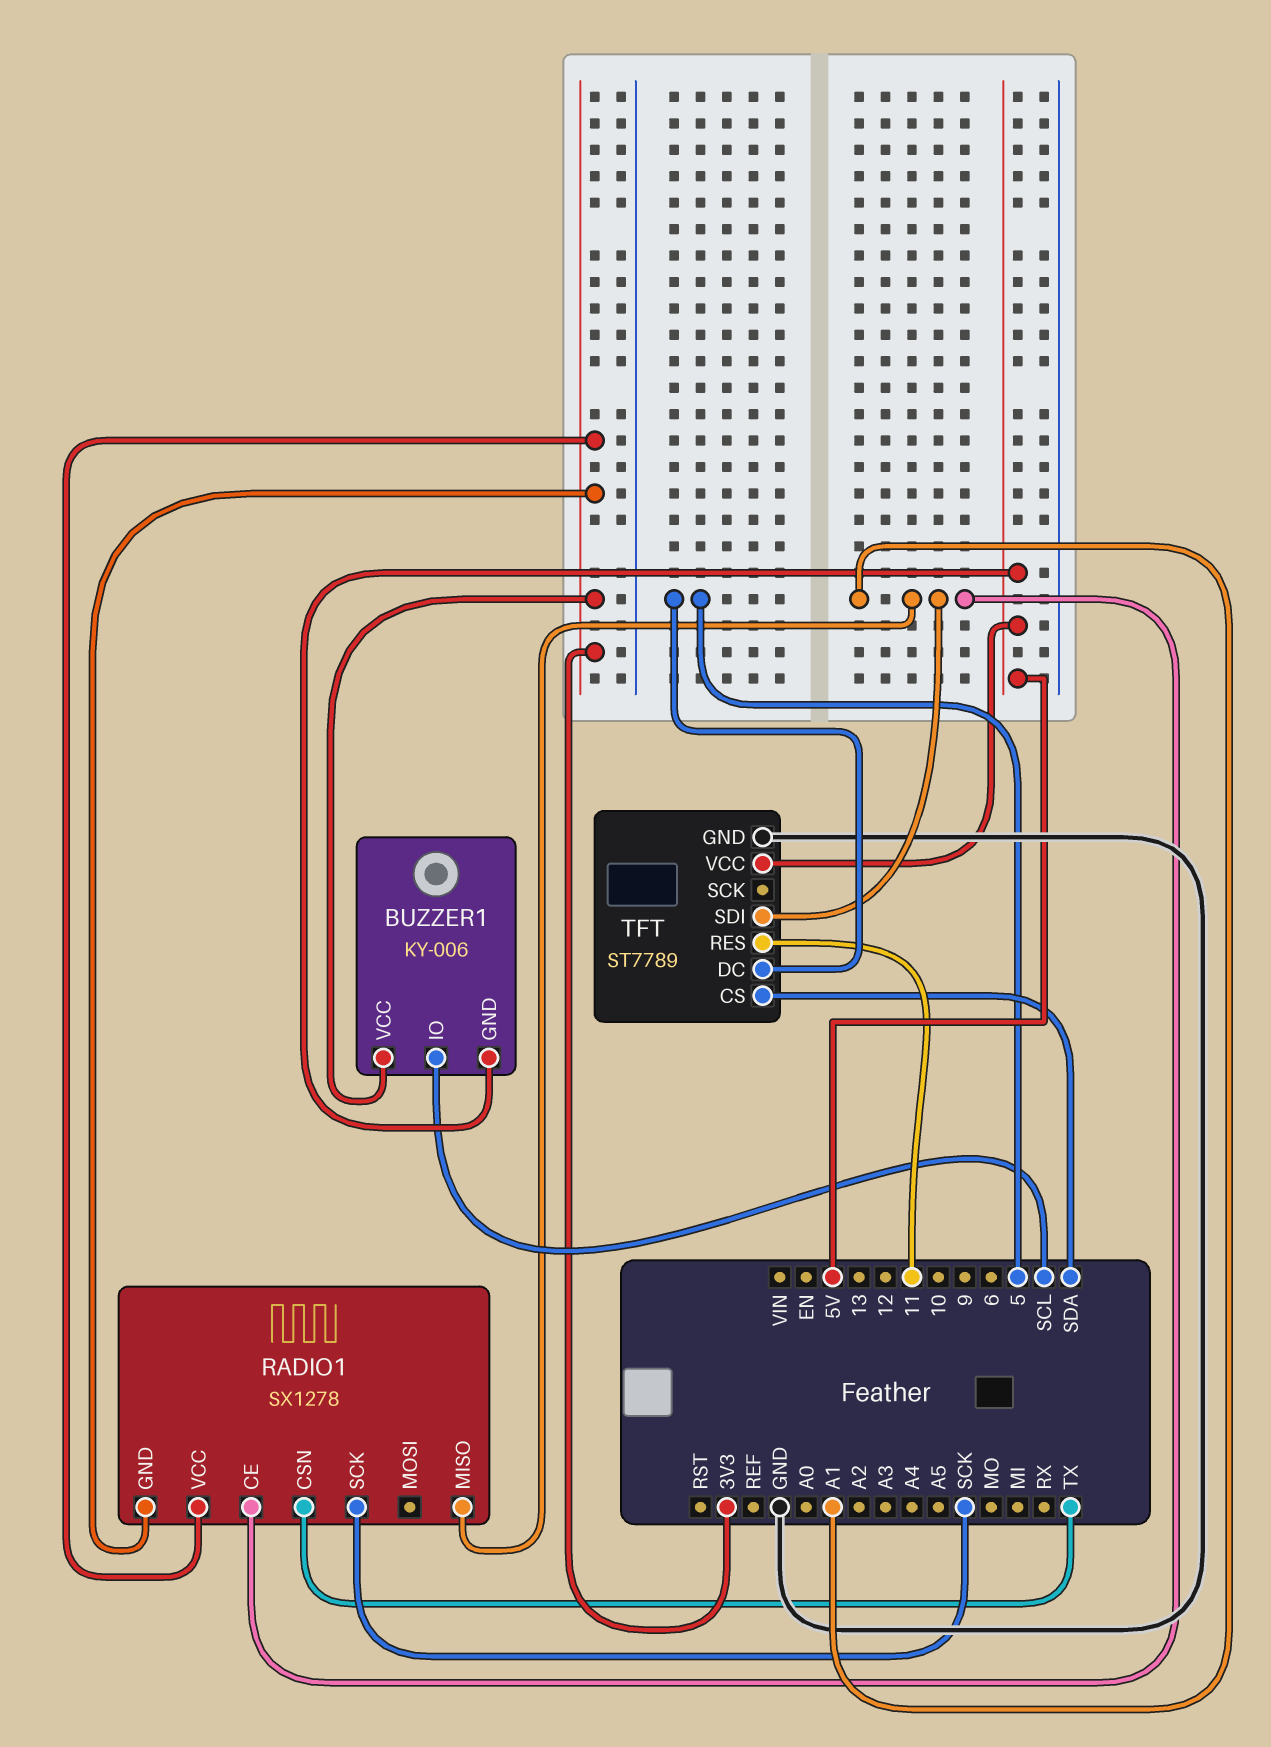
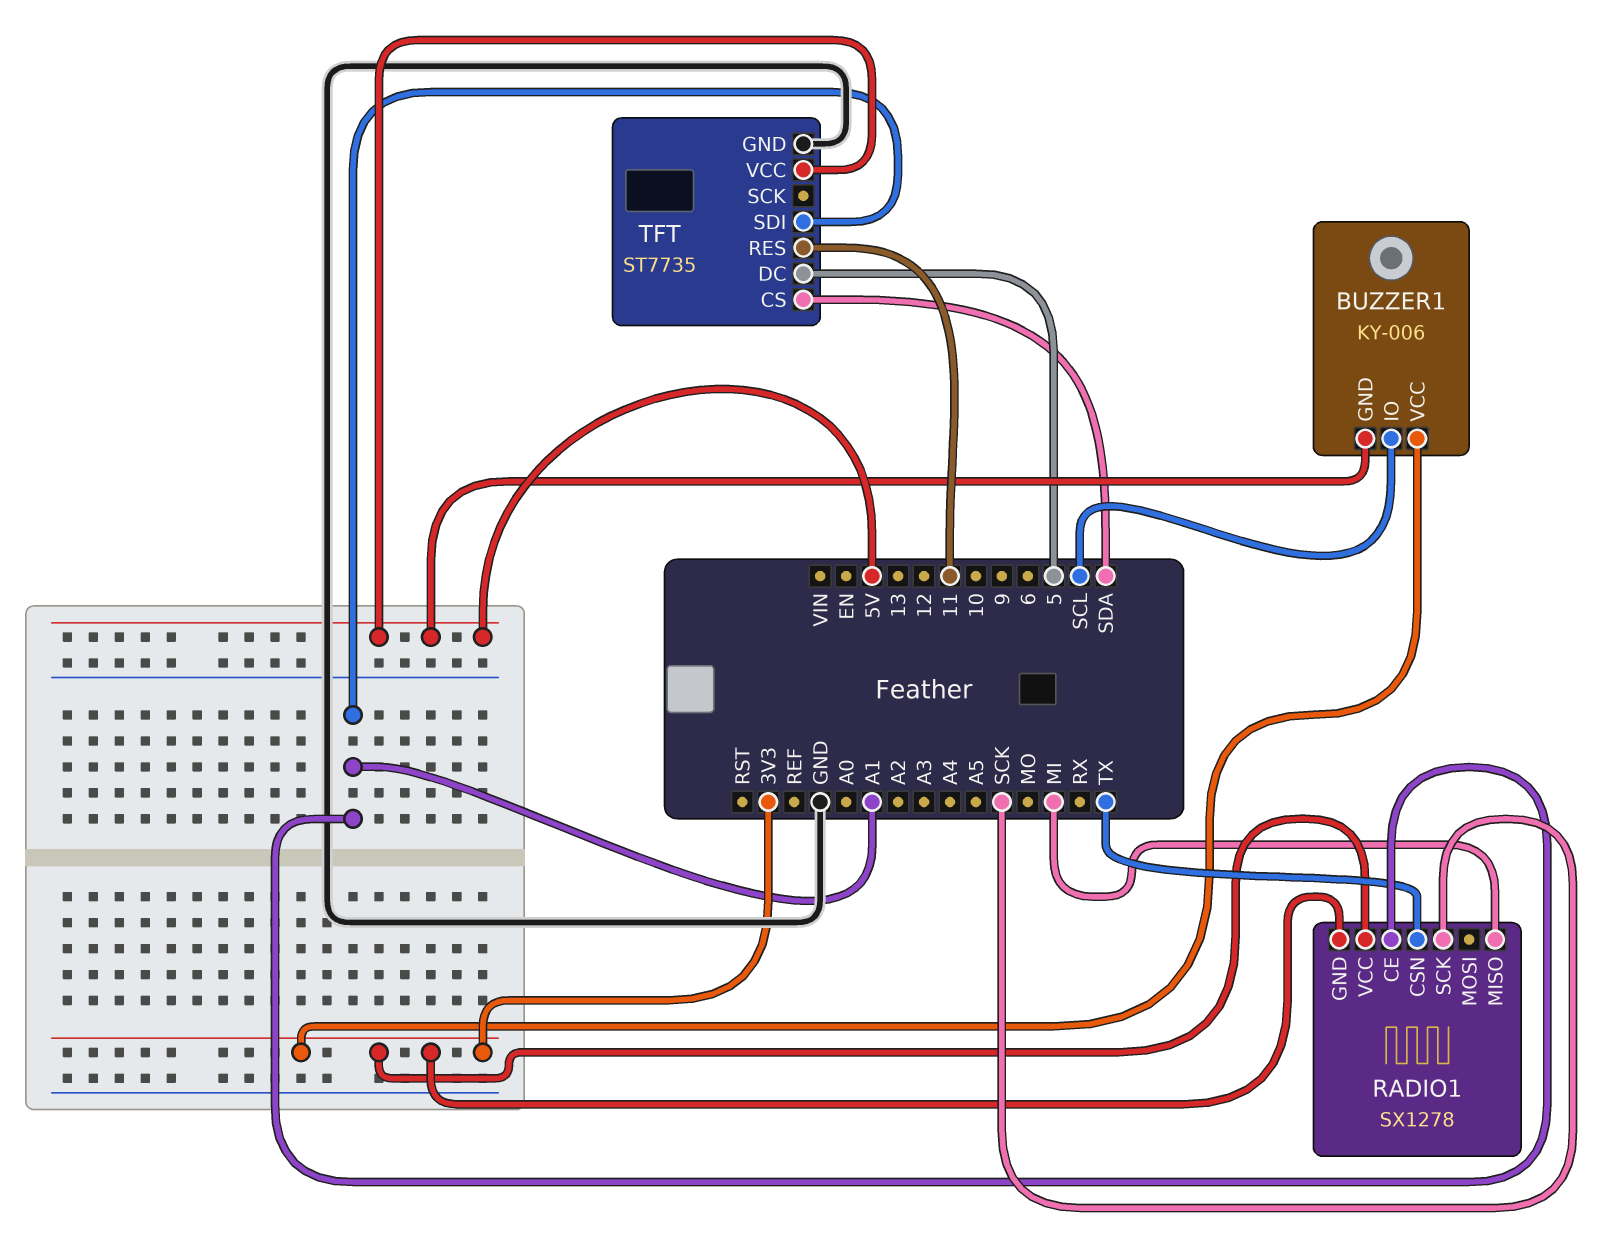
RADIO1 pin MISO: A1 -> MI
TFT: ST7789 -> ST7735

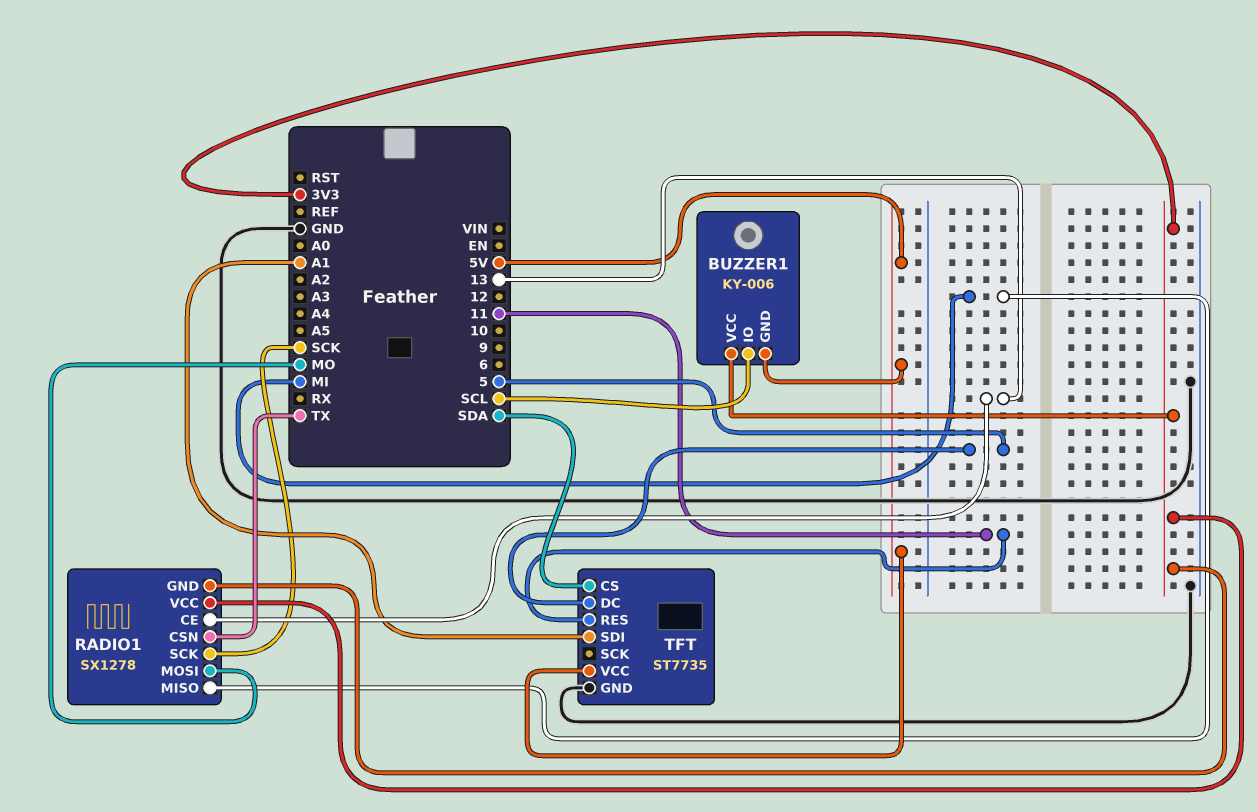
RADIO1 pin CE: A1 -> 13
RADIO1 pin MOSI: none -> MO

